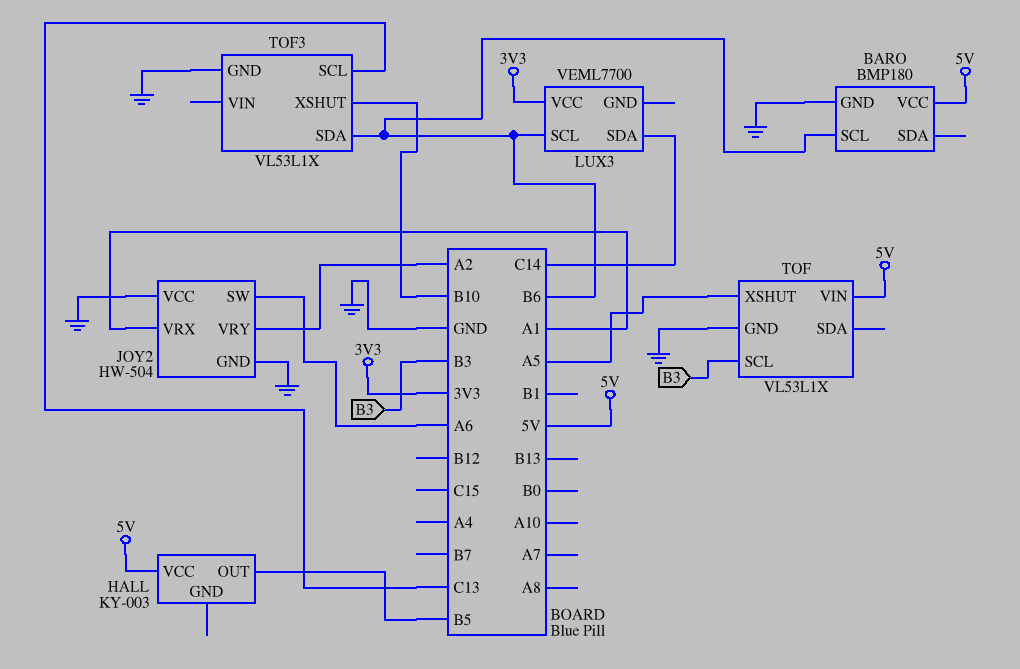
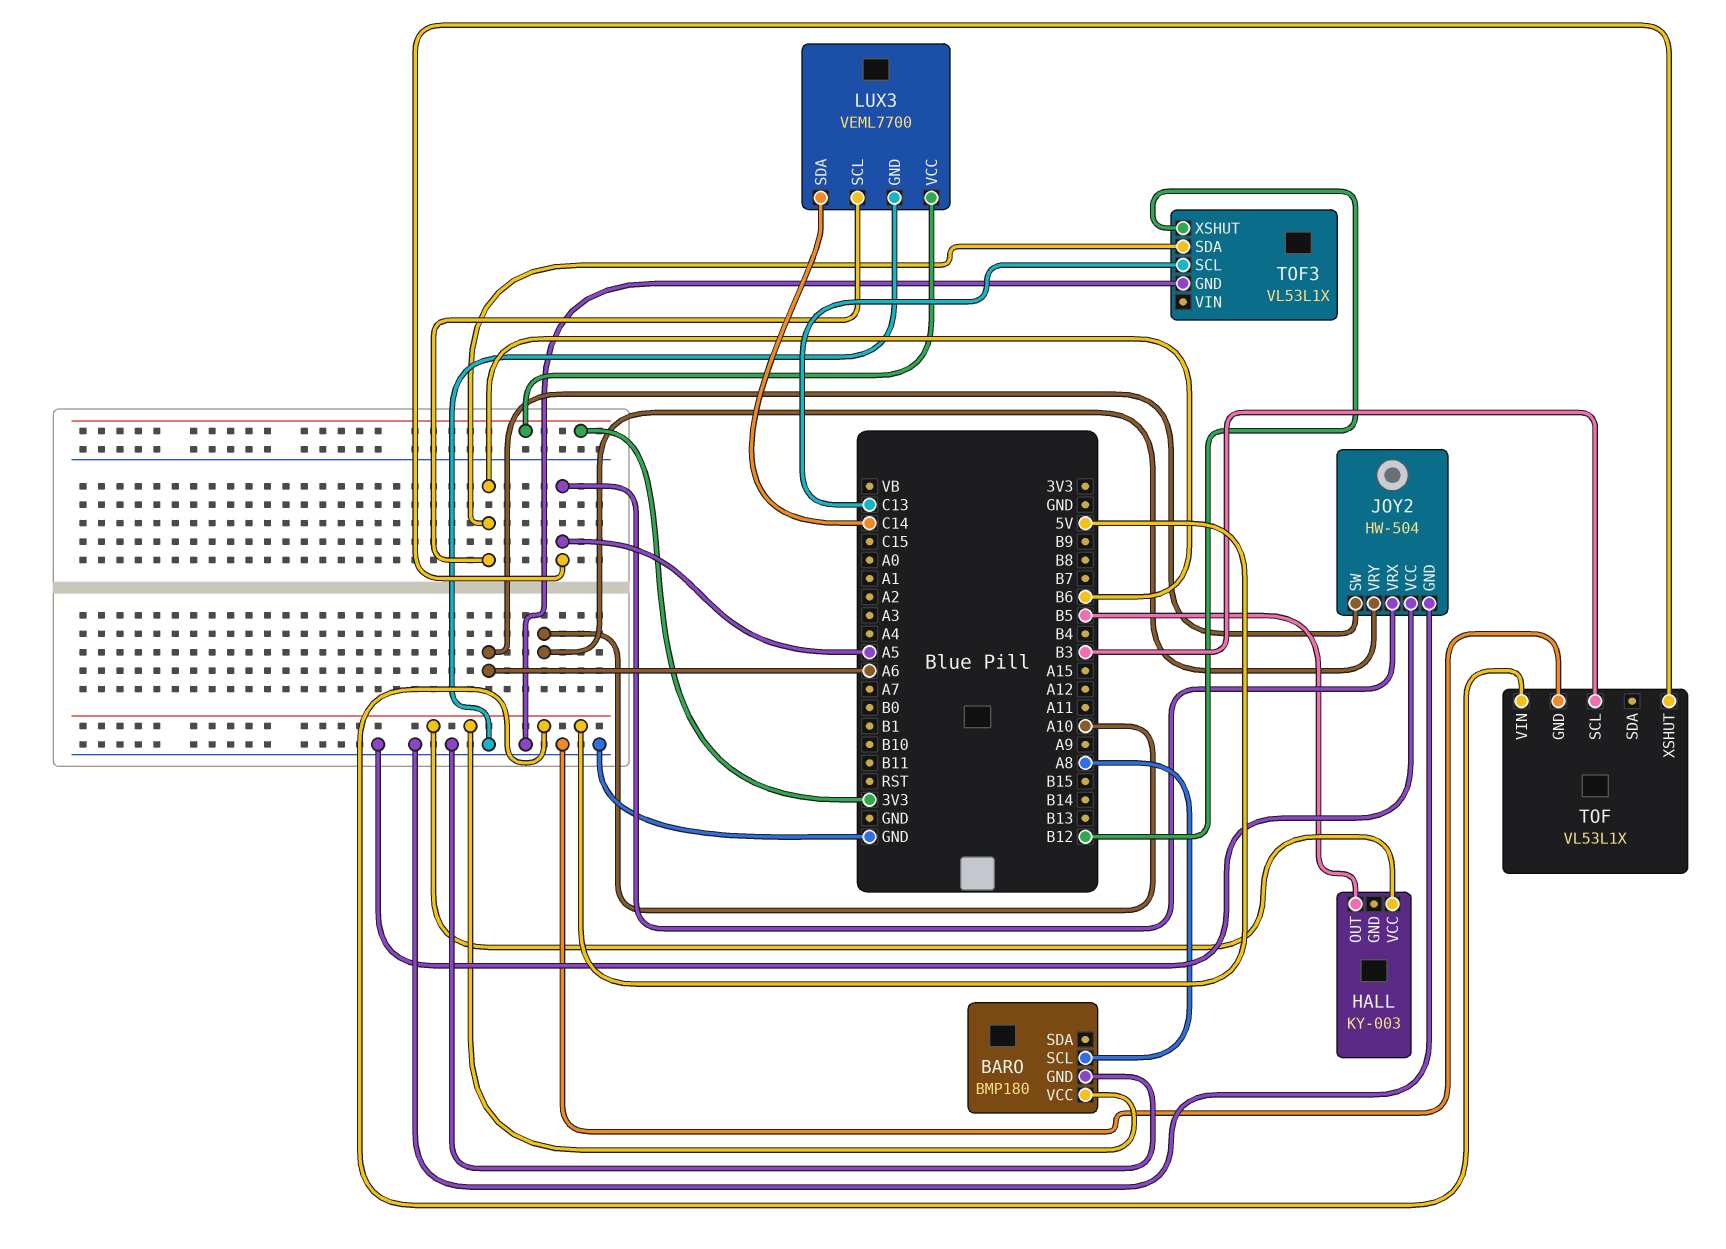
BARO pin SCL: B6 -> A8
JOY2 pin VRX: A1 -> A5
JOY2 pin VRY: A2 -> A10
LUX3 pin GND: none -> GND
TOF3 pin XSHUT: B10 -> B12

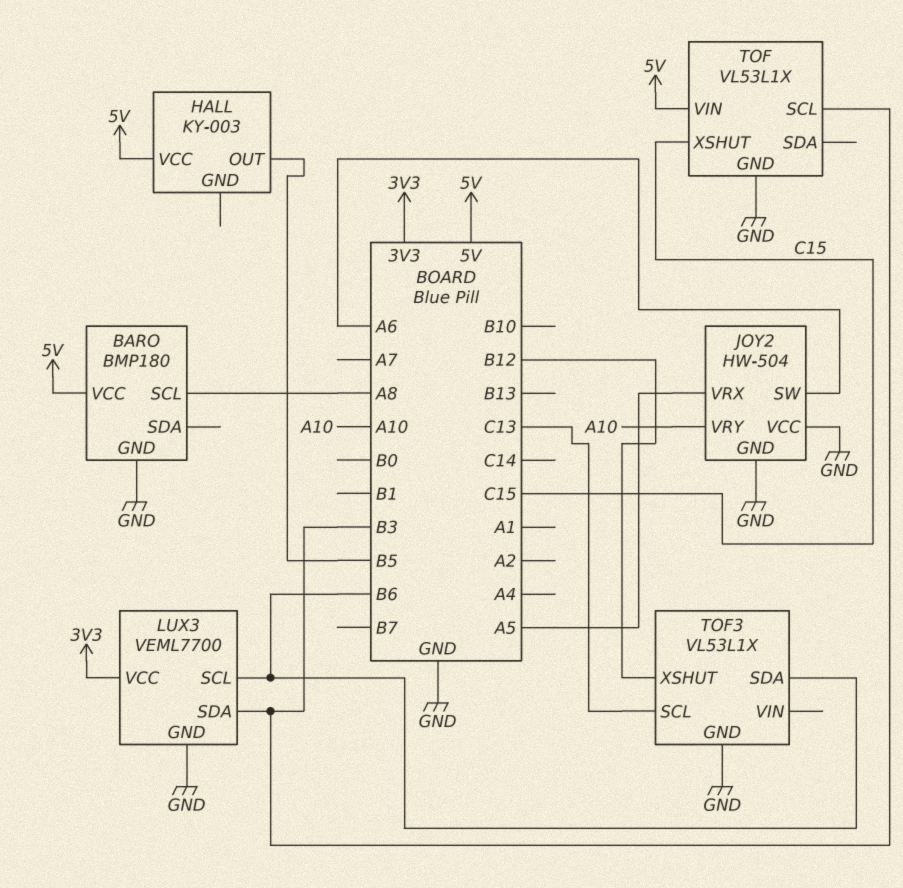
LUX3 pin SDA: C14 -> B3
TOF pin XSHUT: A5 -> C15

